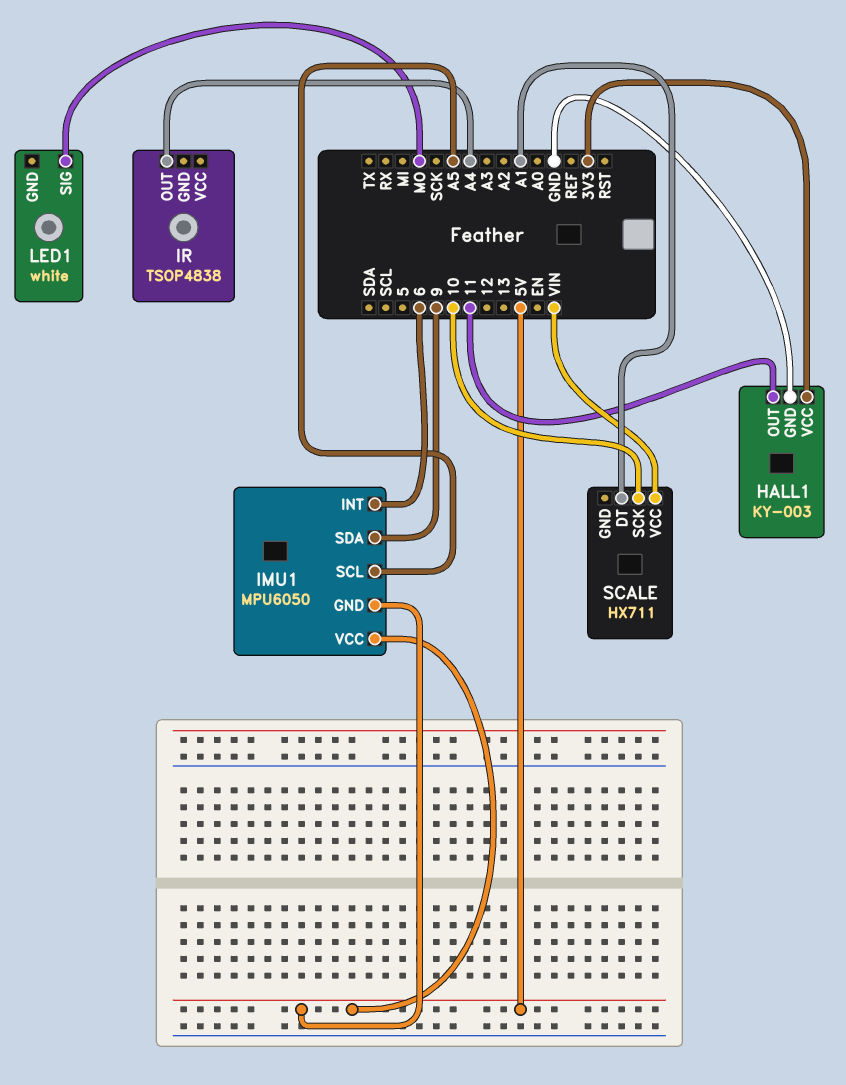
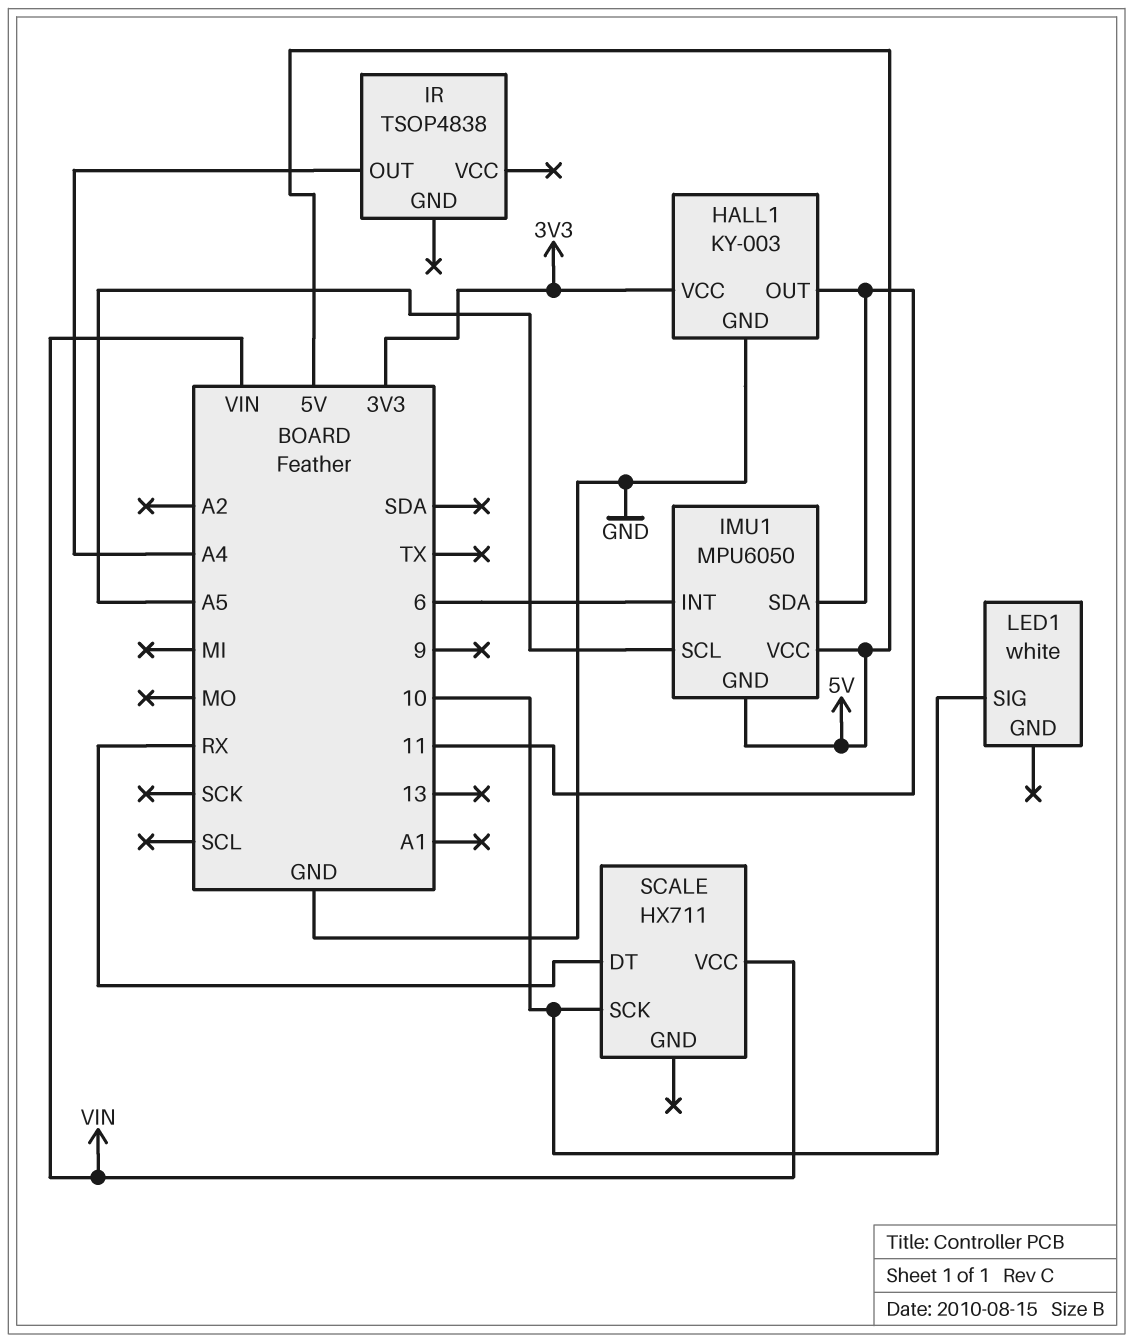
IMU1 pin SDA: 9 -> 11
LED1 pin SIG: MO -> 10
SCALE pin DT: A1 -> RX

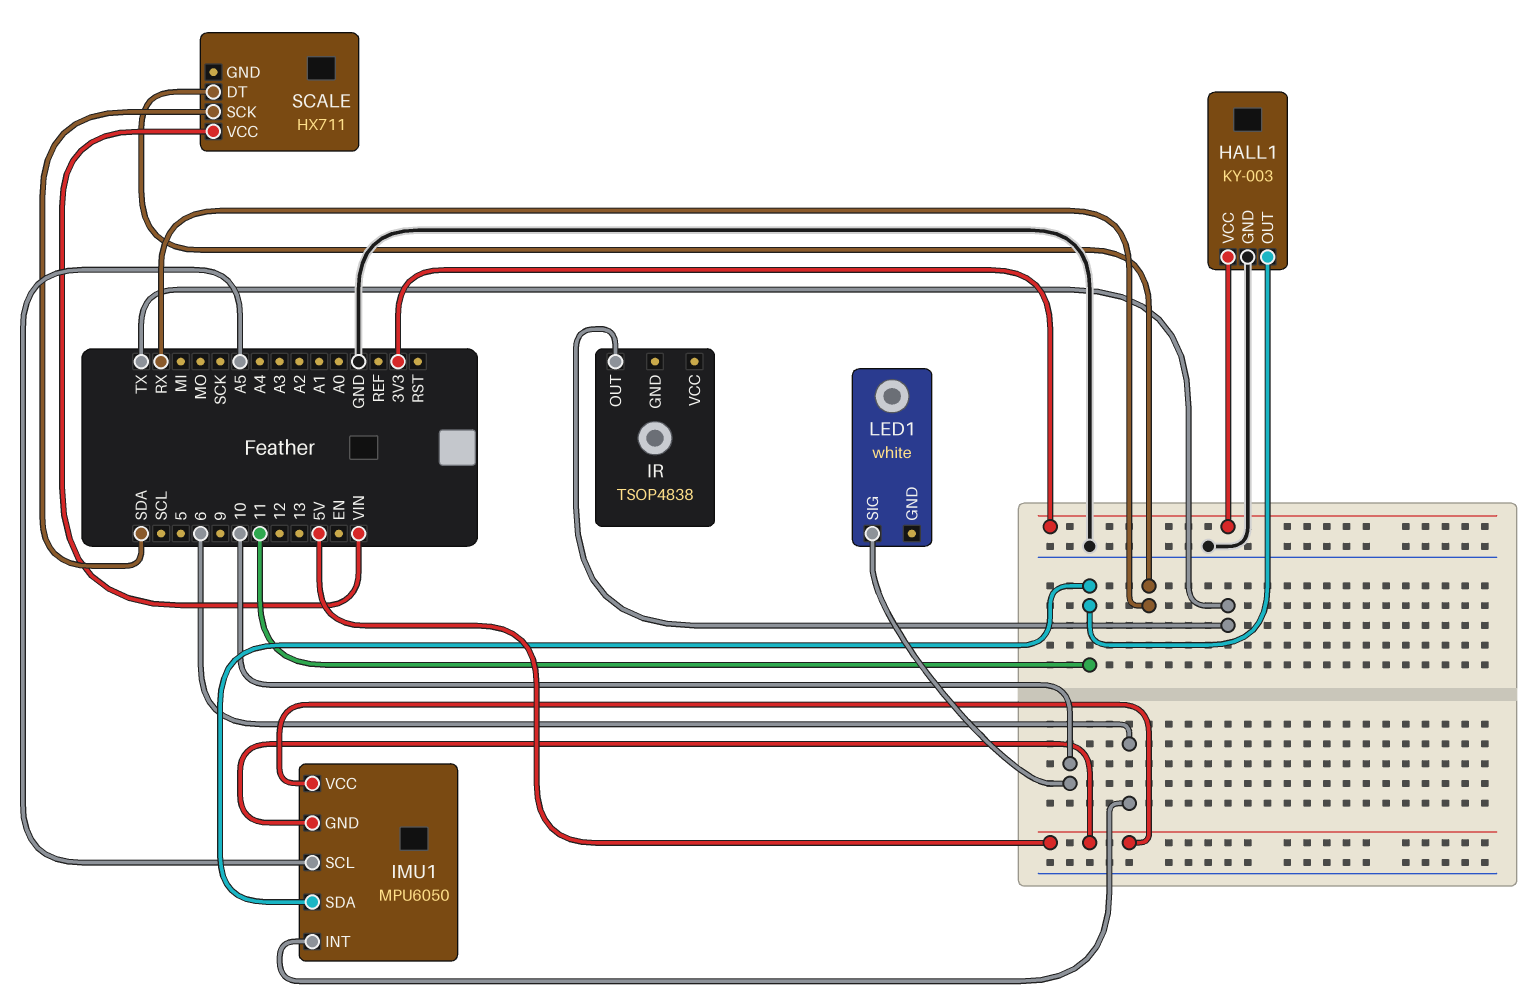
IR pin OUT: A4 -> TX
SCALE pin SCK: 10 -> SDA

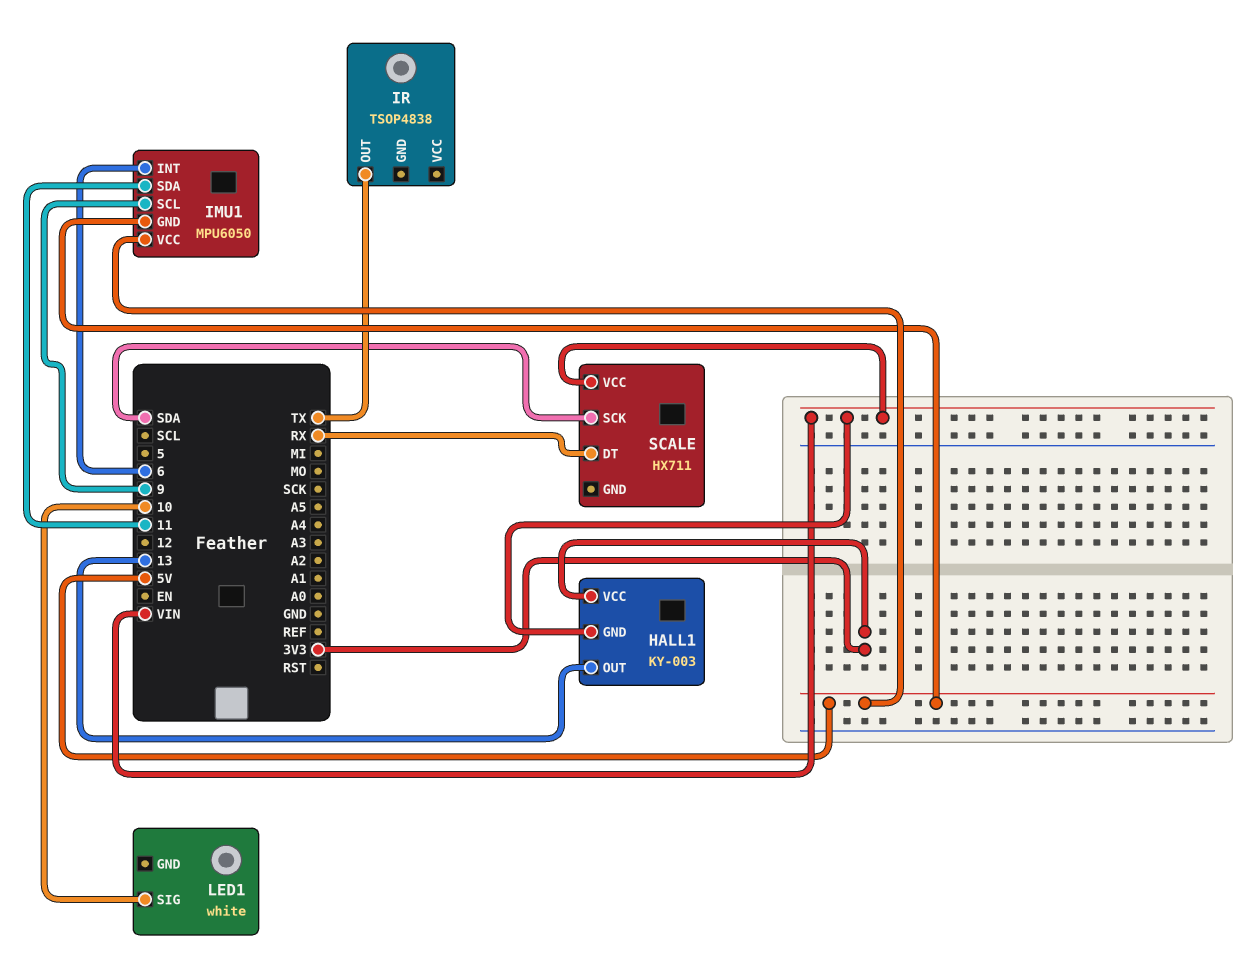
HALL1 pin GND: GND -> VIN
HALL1 pin OUT: 11 -> 13
IMU1 pin SCL: A5 -> 9

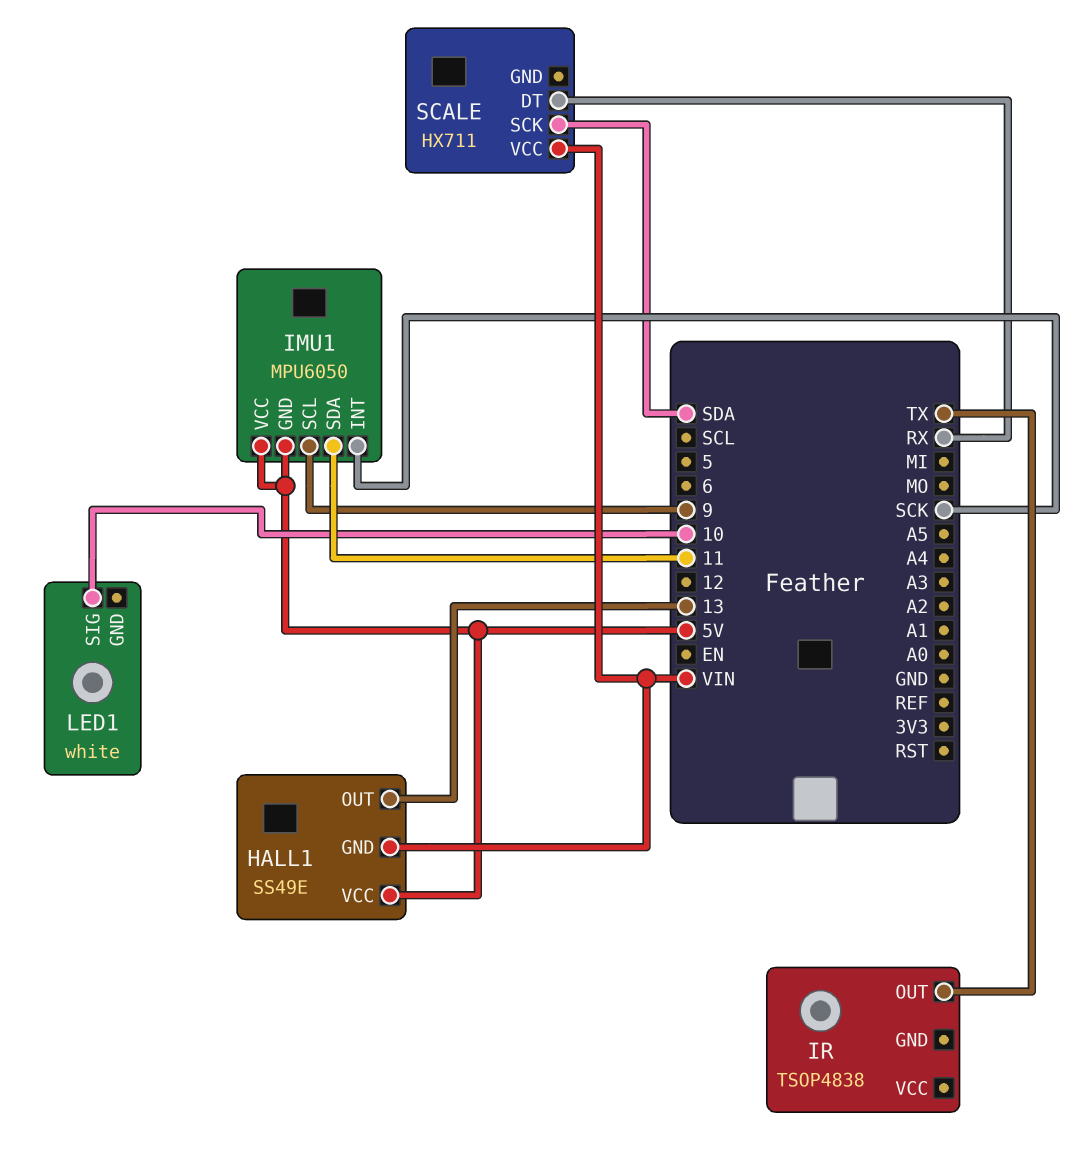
HALL1: KY-003 -> SS49E
HALL1 pin VCC: 3V3 -> 5V
IMU1 pin INT: 6 -> SCK

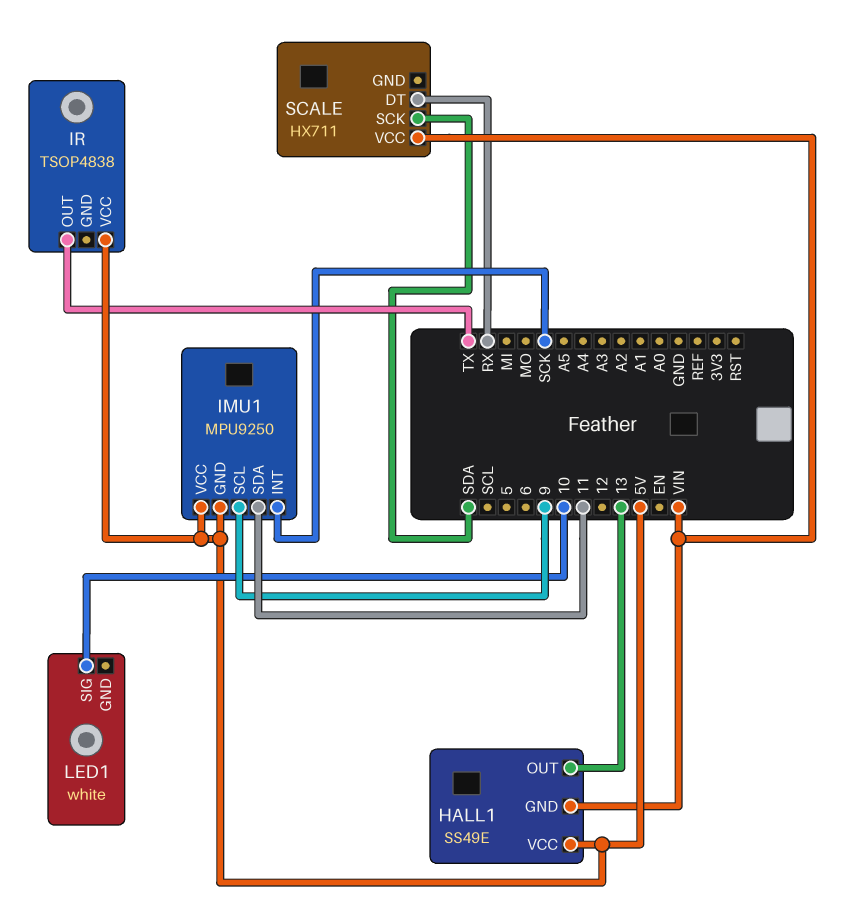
IMU1: MPU6050 -> MPU9250
IR pin VCC: none -> 5V

